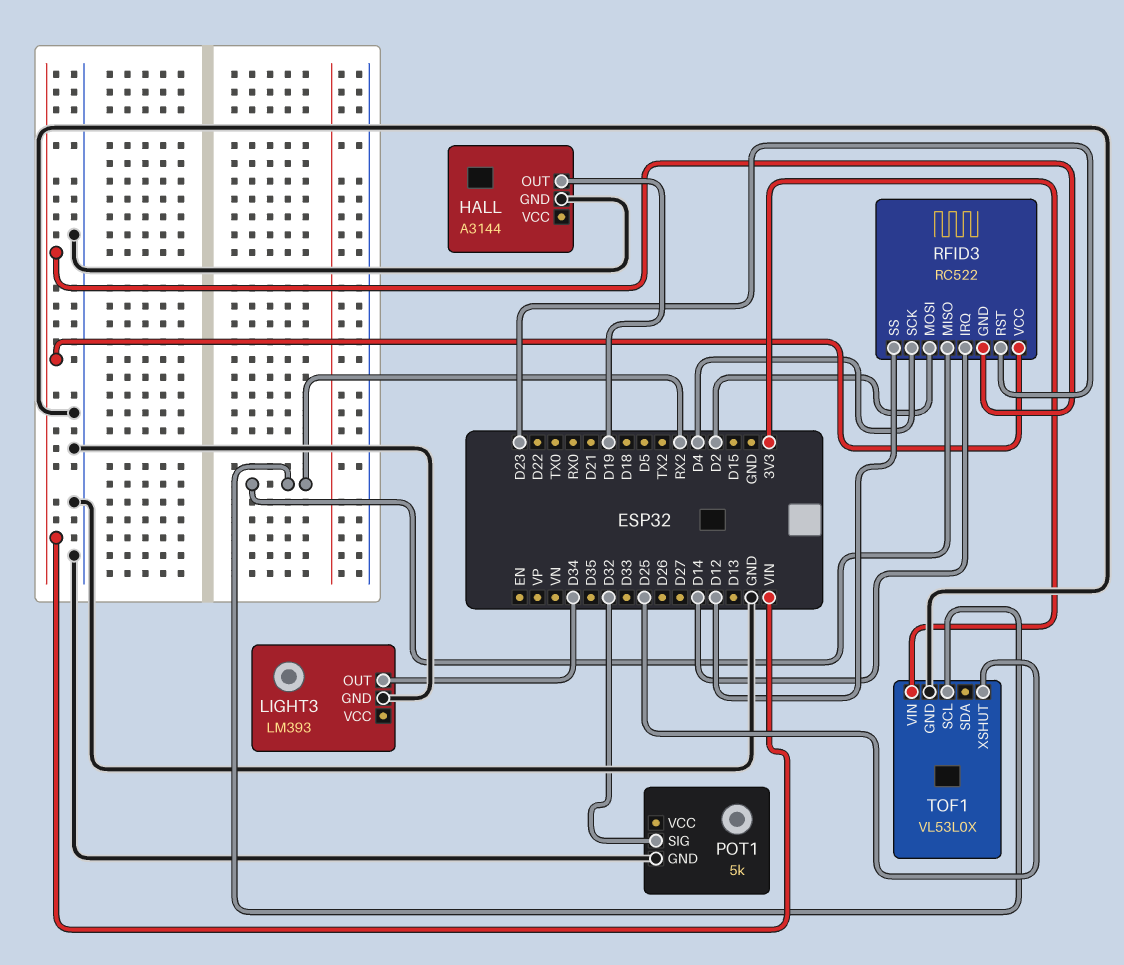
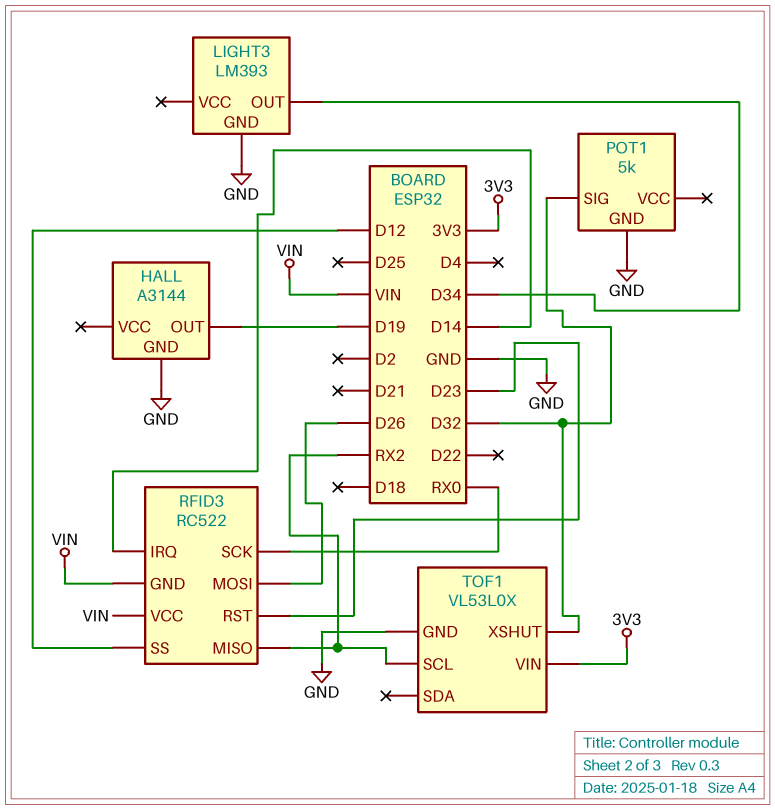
RFID3 pin MOSI: D2 -> D26
RFID3 pin SCK: D4 -> RX0
TOF1 pin XSHUT: D25 -> D32

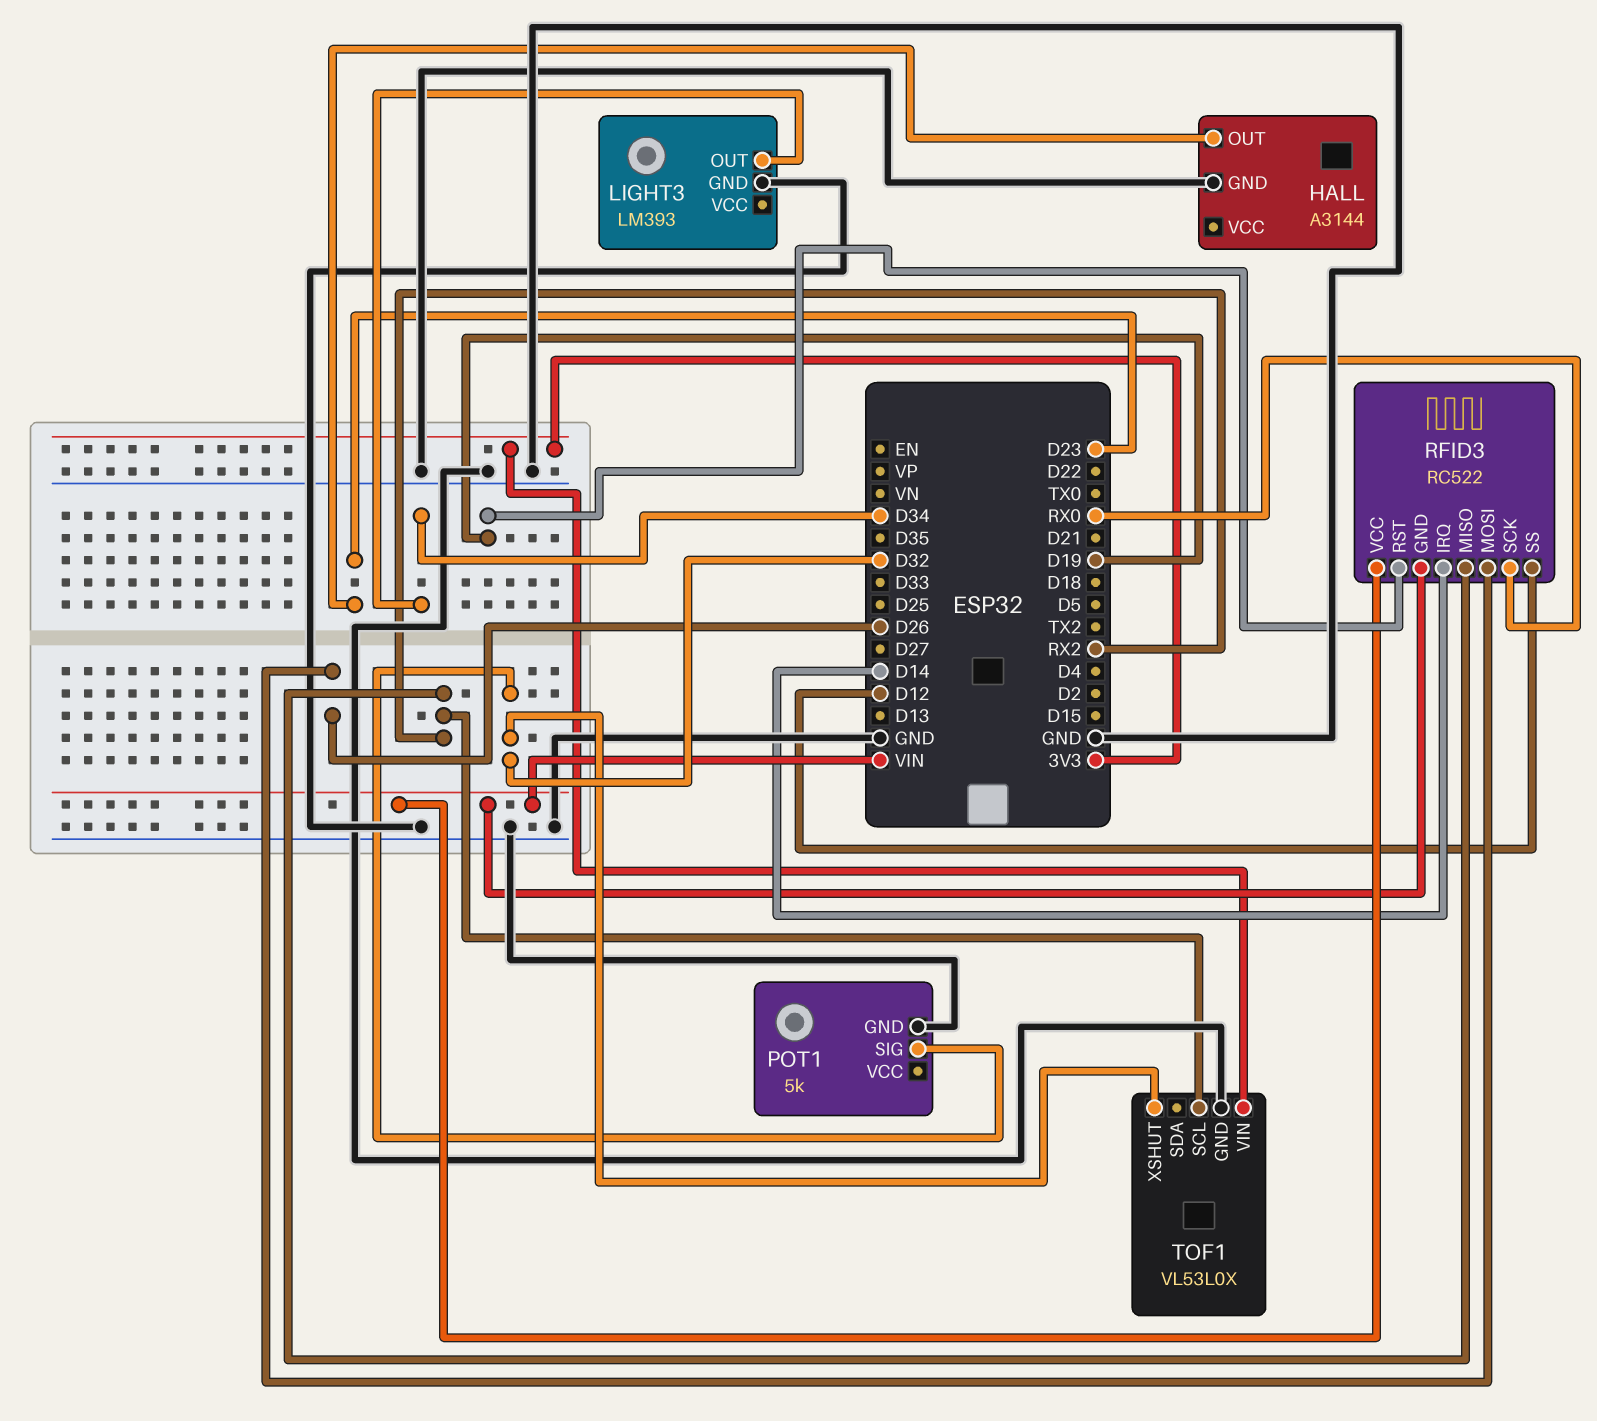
HALL pin OUT: D19 -> D23
RFID3 pin RST: D23 -> D19

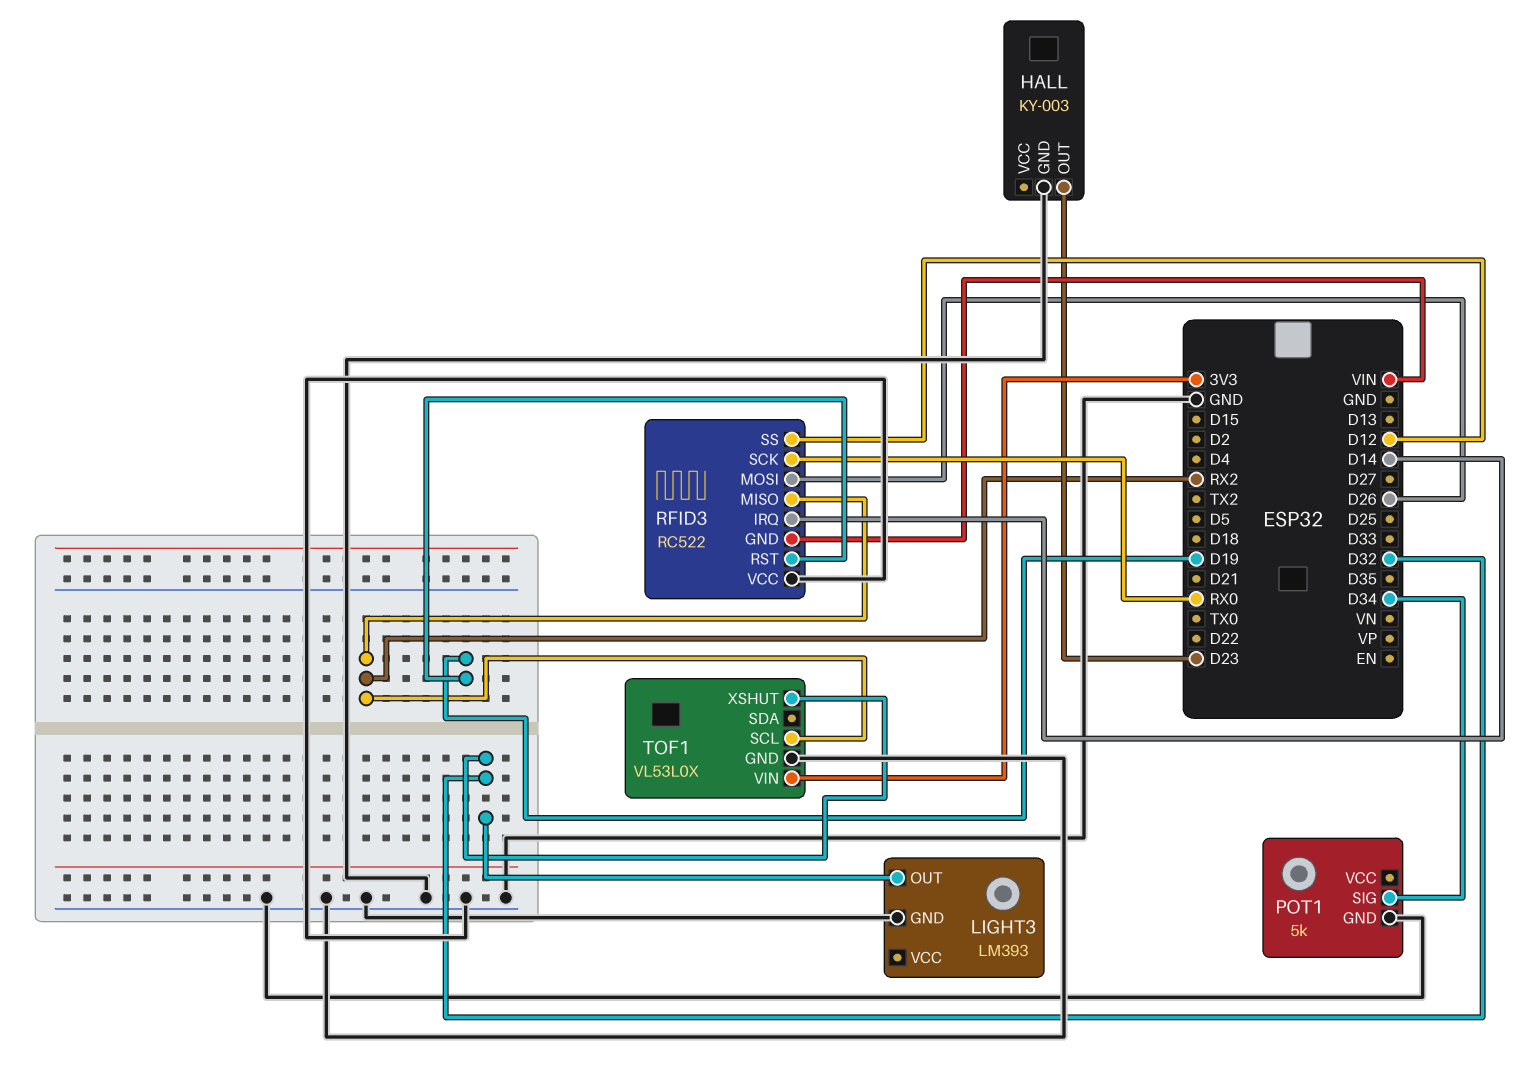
HALL: A3144 -> KY-003
LIGHT3 pin OUT: D34 -> D32
POT1 pin SIG: D32 -> D34
RFID3 pin VCC: VIN -> GND

